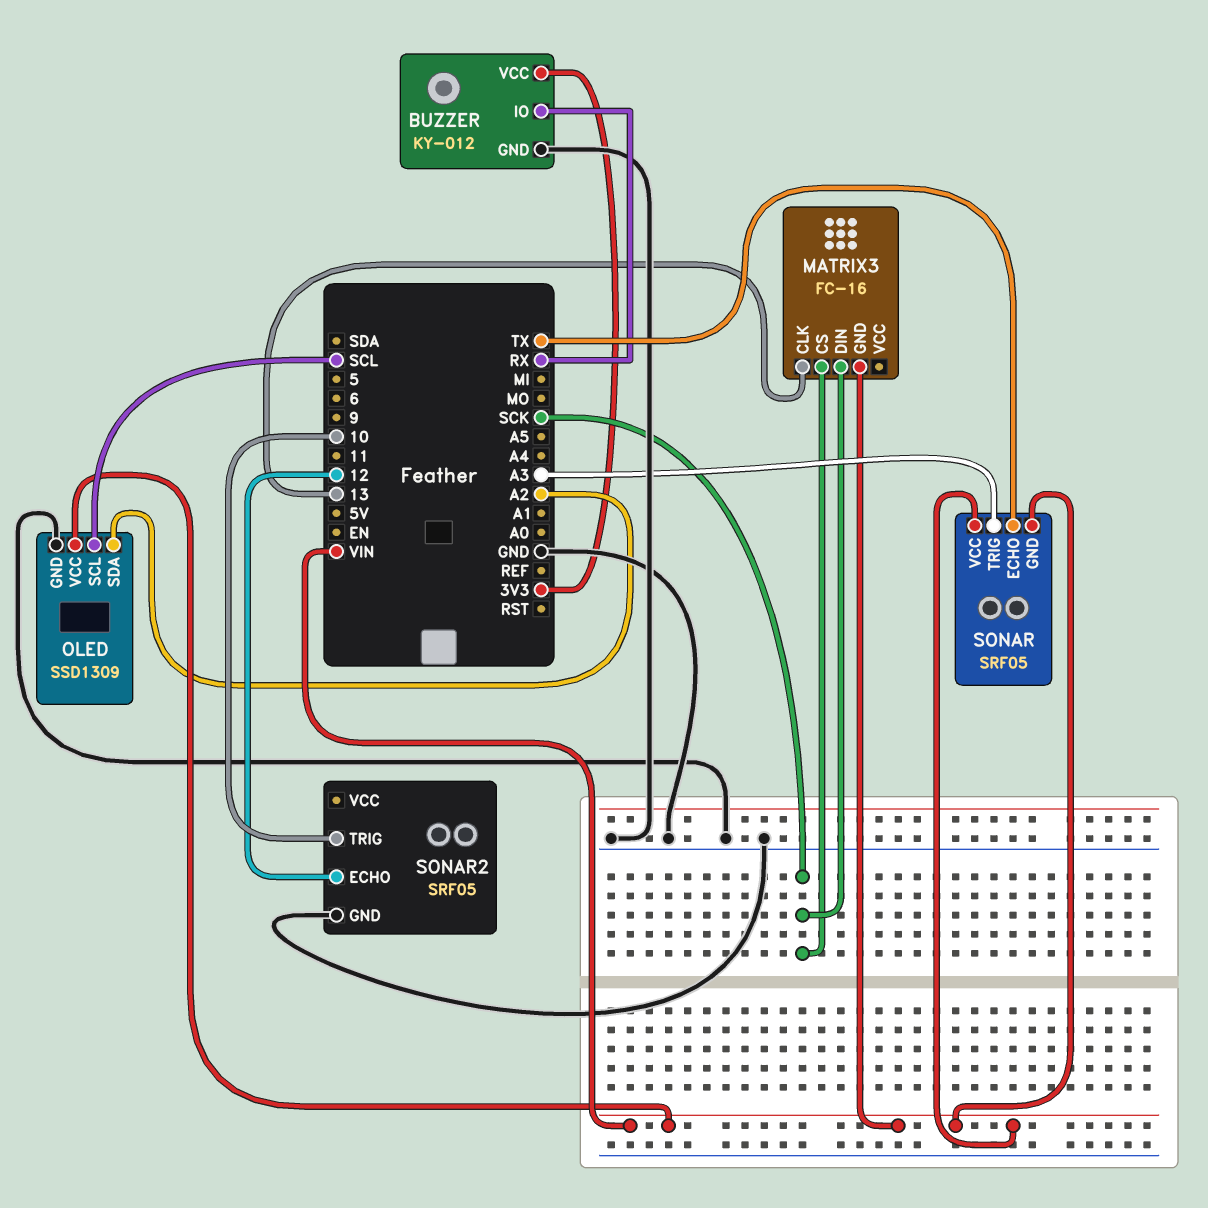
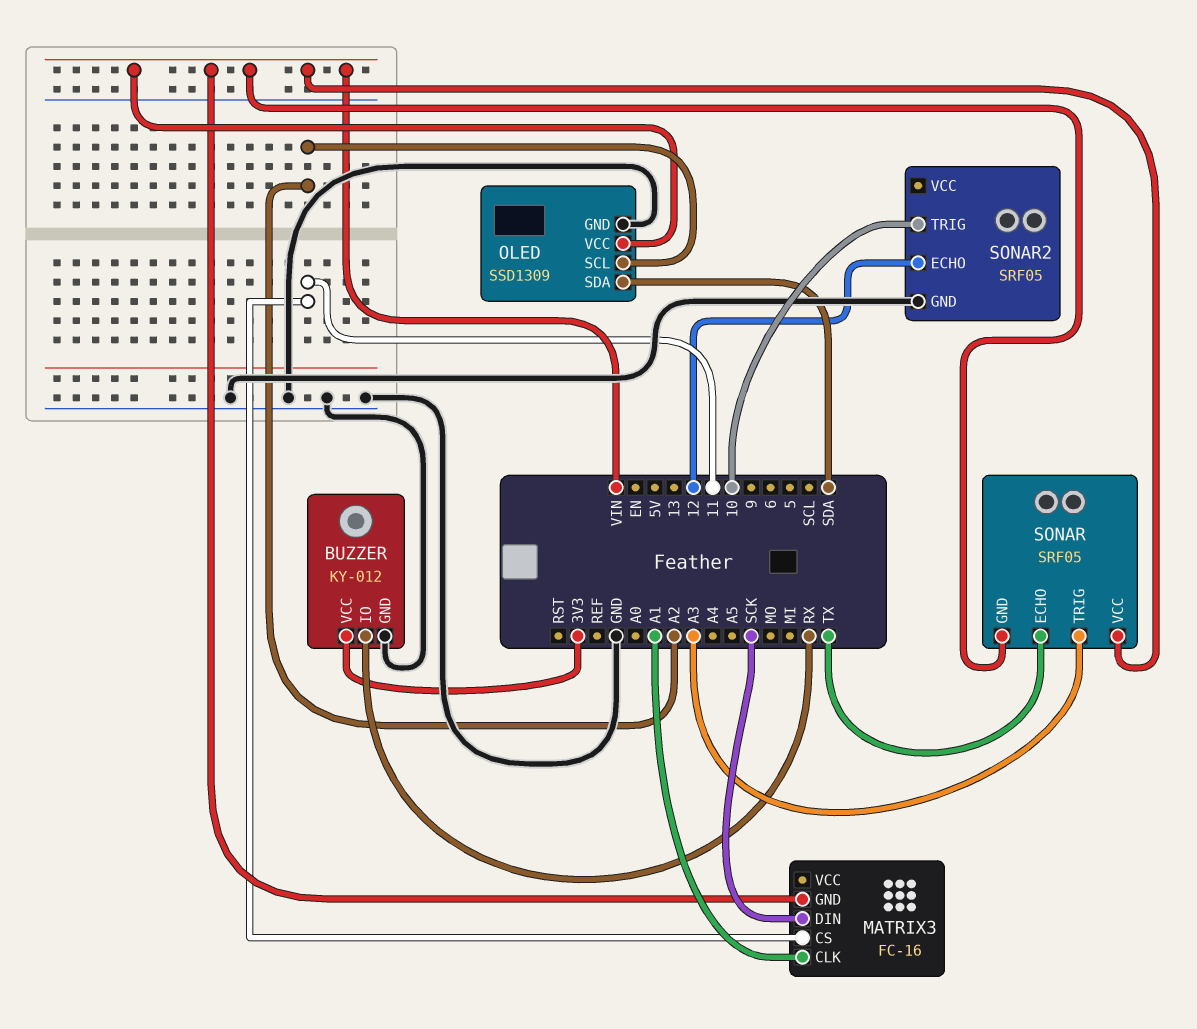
MATRIX3 pin CLK: 13 -> A1
MATRIX3 pin CS: SCK -> 11
OLED pin SCL: SCL -> A2
OLED pin SDA: A2 -> SDA

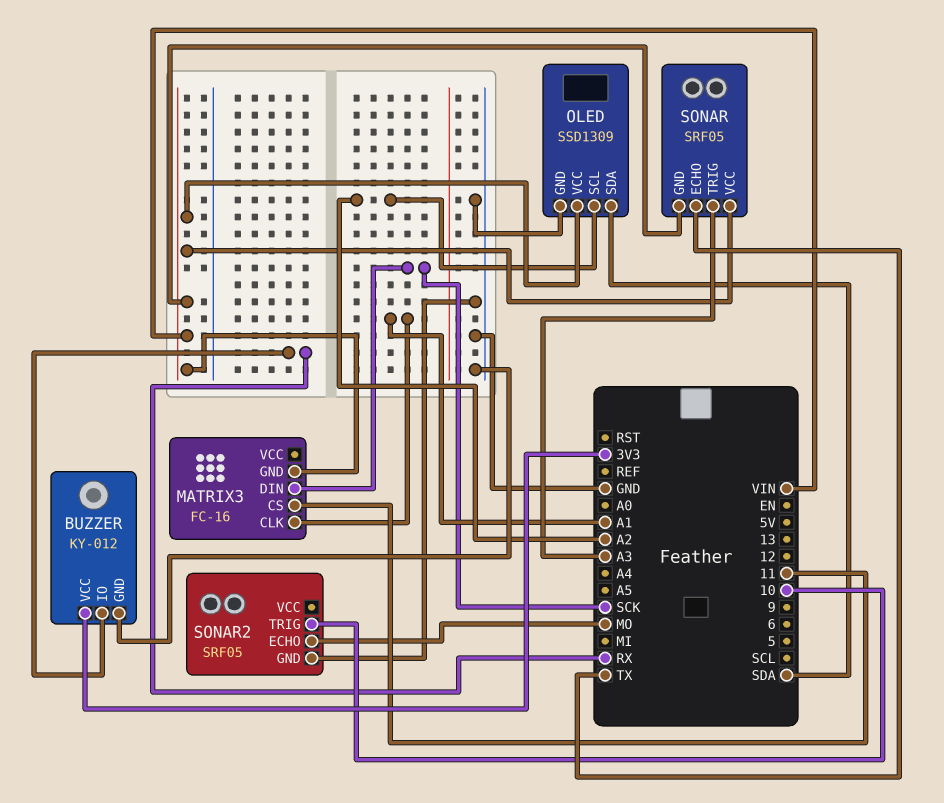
SONAR2 pin ECHO: 12 -> MO

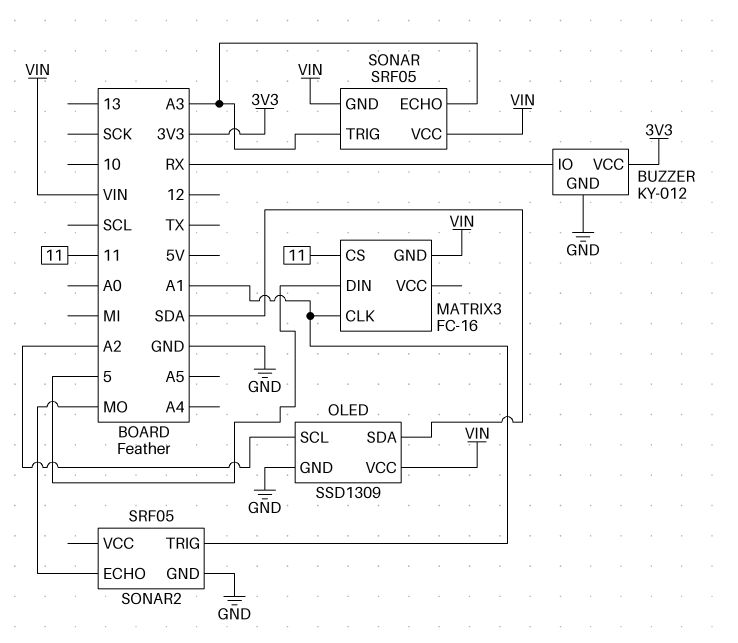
MATRIX3 pin DIN: SCK -> 5
SONAR pin ECHO: TX -> A3
SONAR2 pin TRIG: 10 -> A1

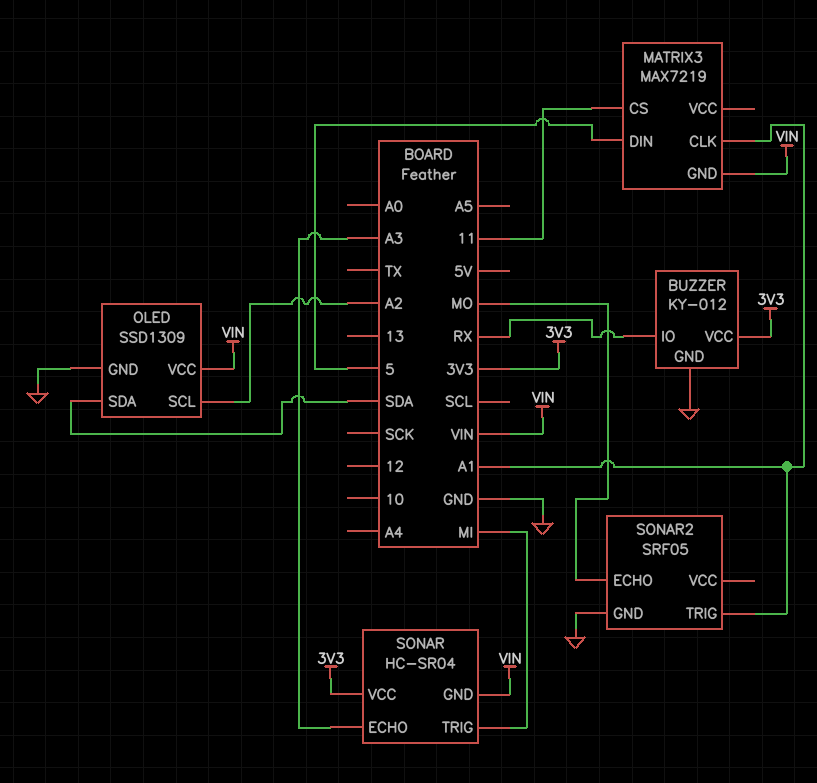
MATRIX3: FC-16 -> MAX7219
SONAR: SRF05 -> HC-SR04
SONAR pin TRIG: A3 -> MI
SONAR pin VCC: VIN -> 3V3

